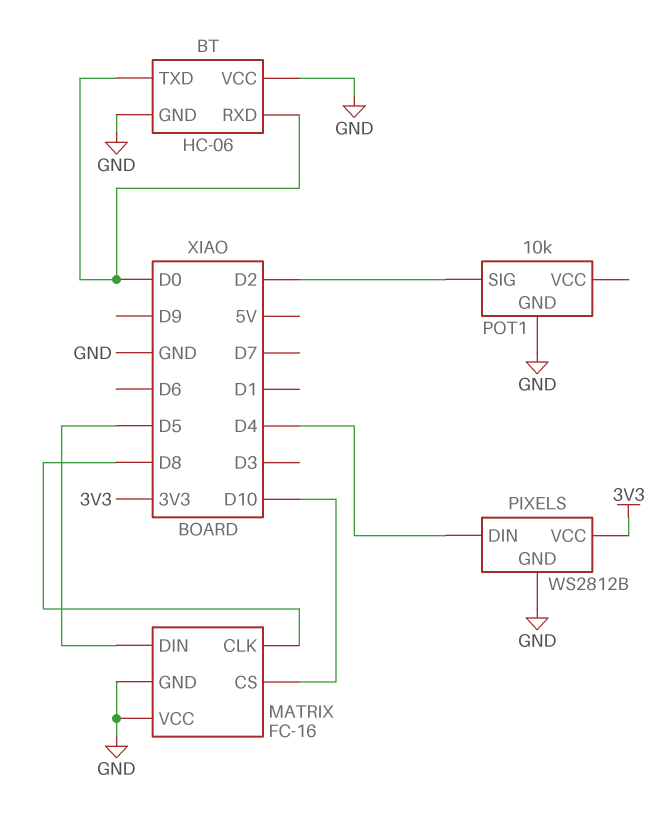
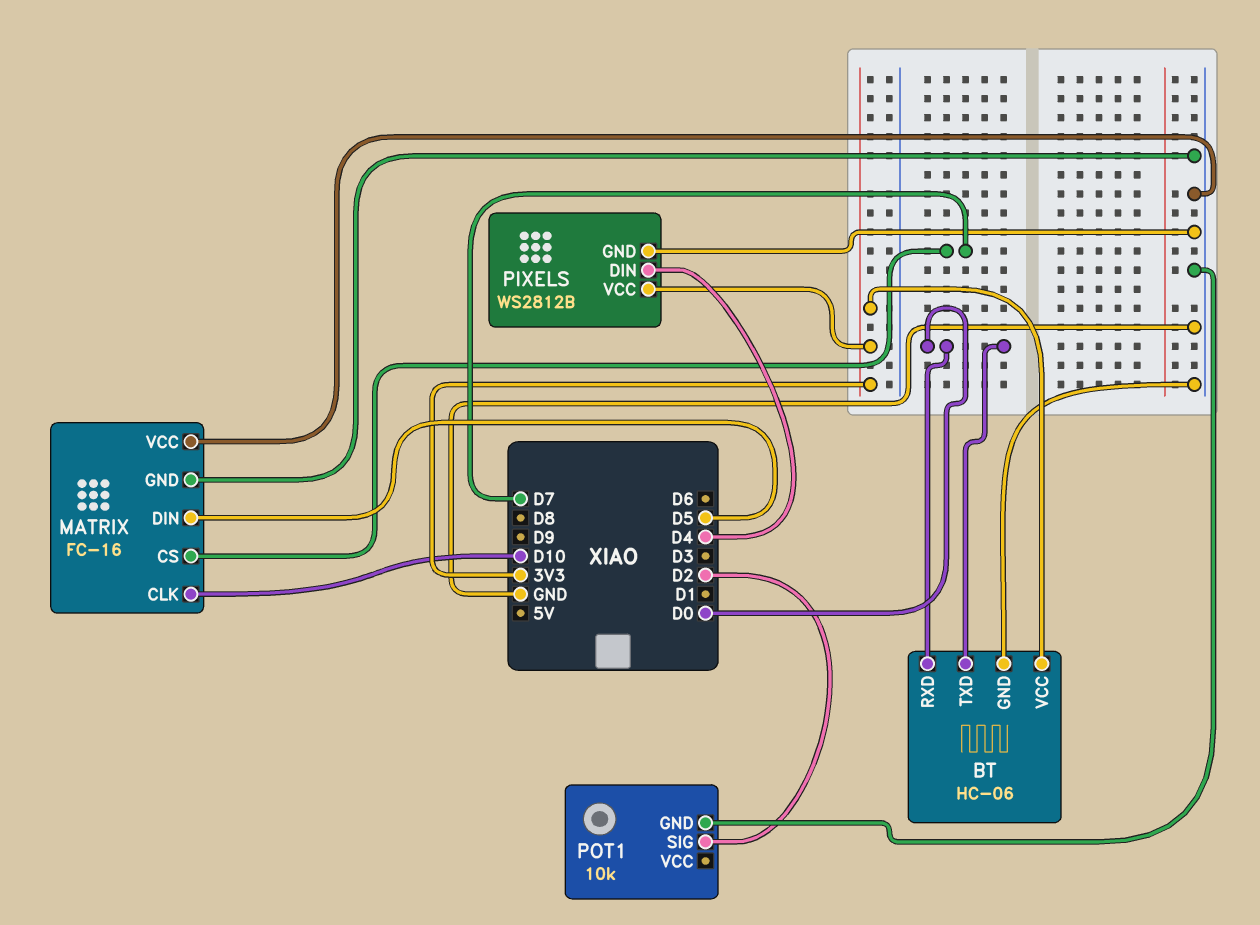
BT pin VCC: GND -> 3V3
MATRIX pin CLK: D8 -> D10
MATRIX pin CS: D10 -> D7

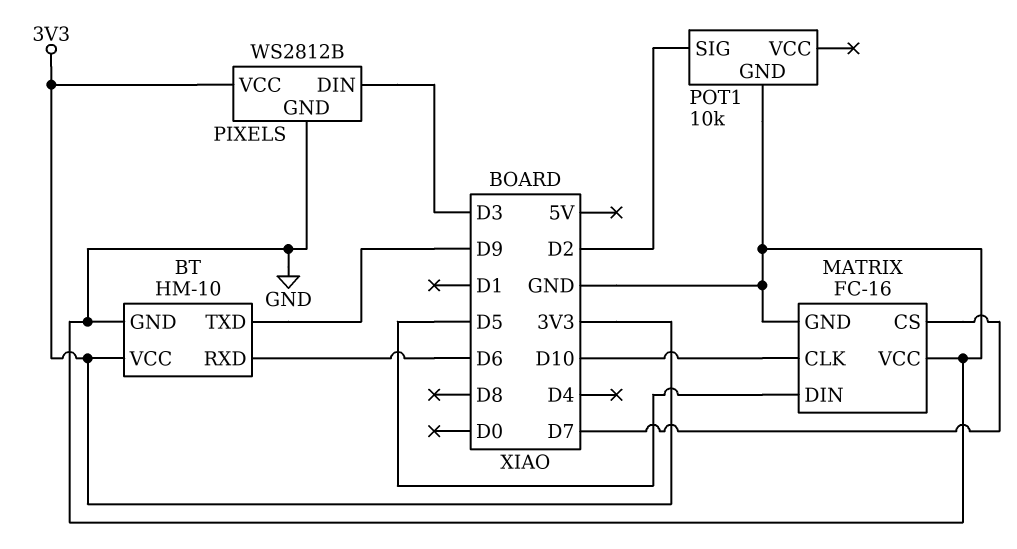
BT: HC-06 -> HM-10
BT pin RXD: D0 -> D6
BT pin TXD: D0 -> D9
PIXELS pin DIN: D4 -> D3

